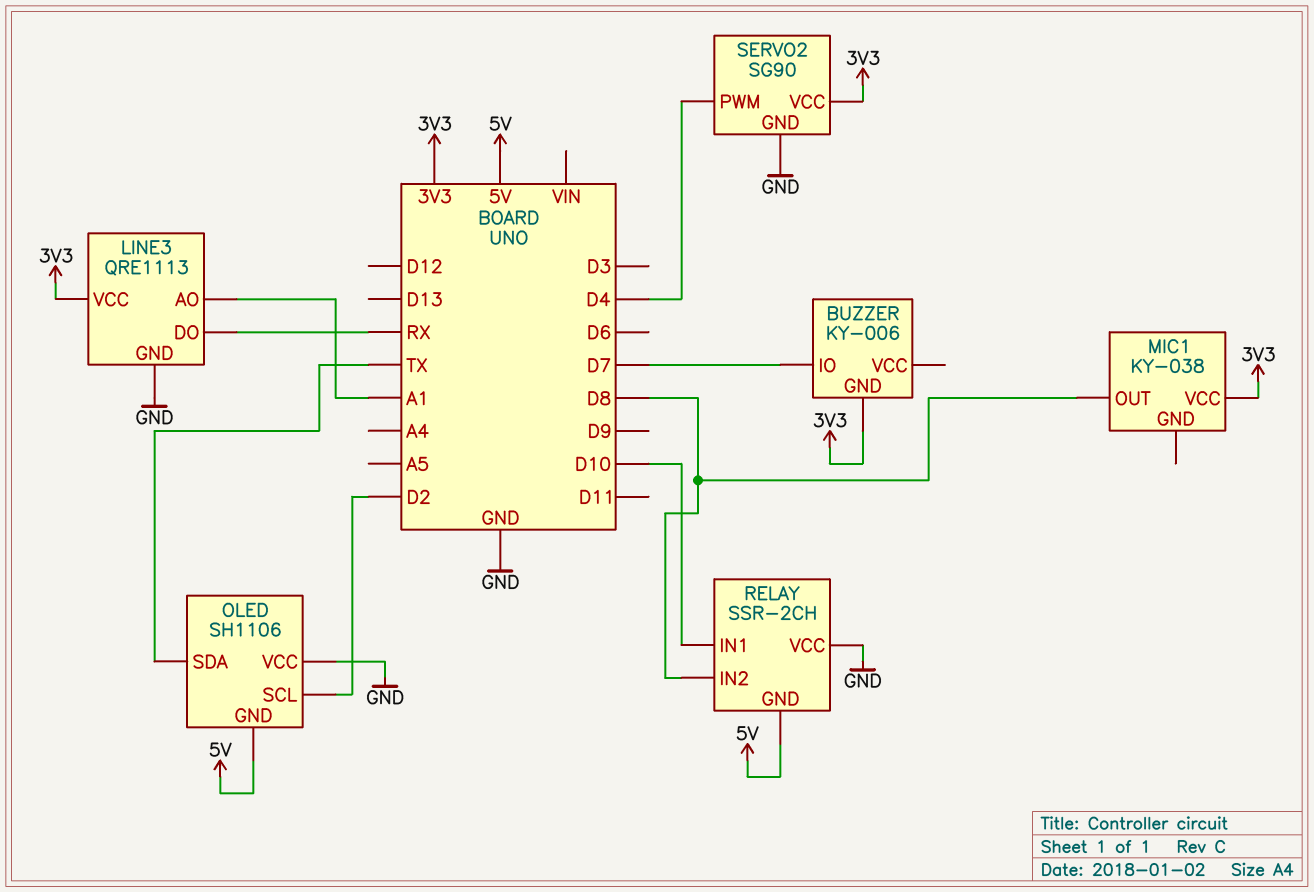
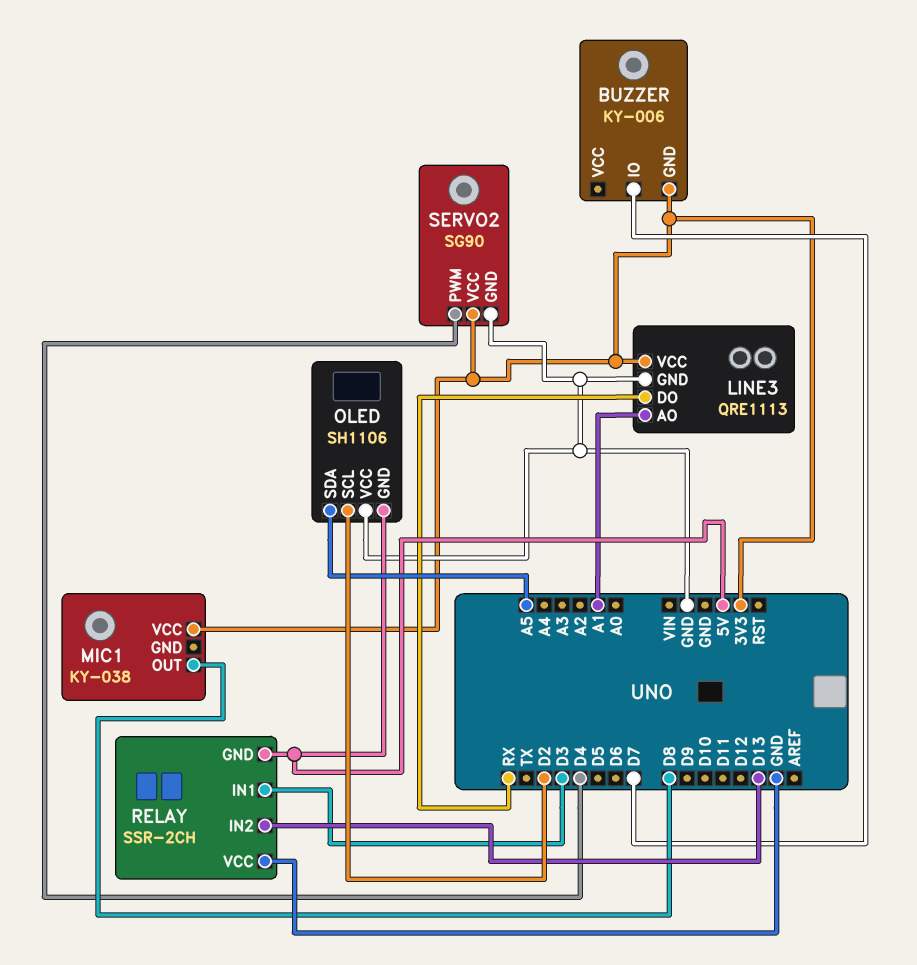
OLED pin SDA: TX -> A5
RELAY pin IN1: D10 -> D3
RELAY pin IN2: D8 -> D13

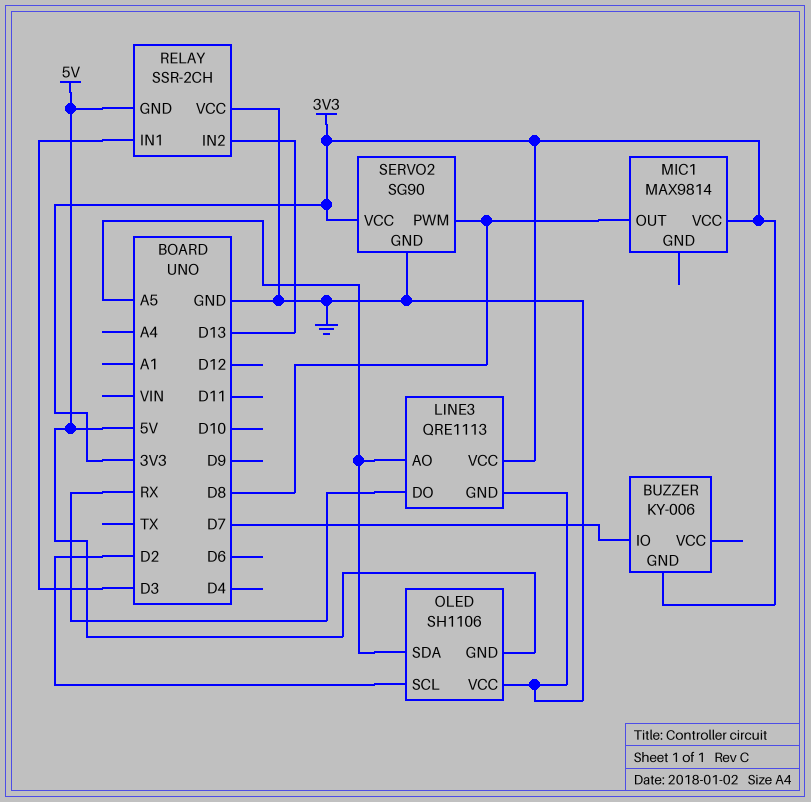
LINE3 pin AO: A1 -> A5
MIC1: KY-038 -> MAX9814
SERVO2 pin PWM: D4 -> D8

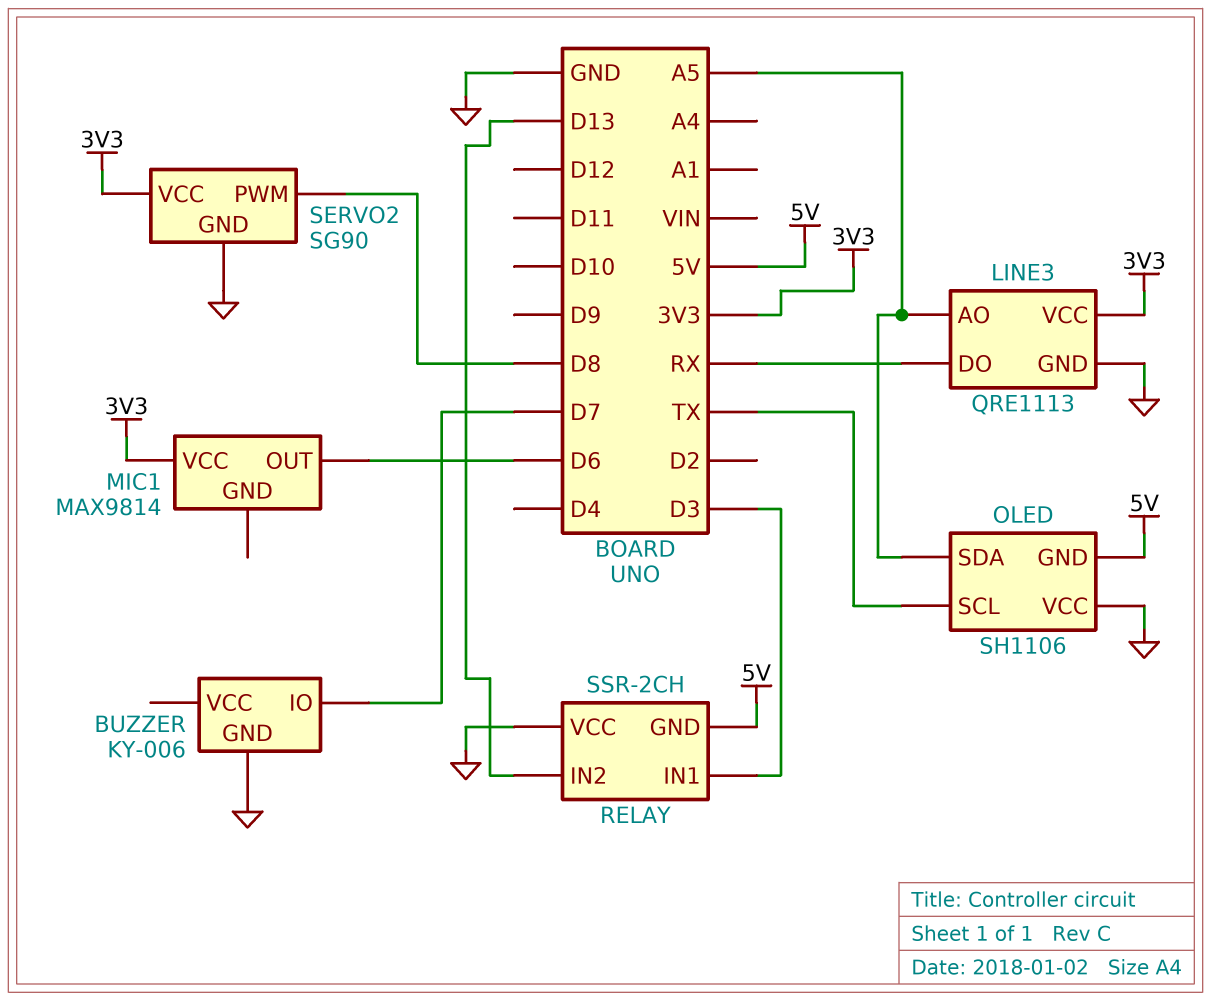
BUZZER pin GND: 3V3 -> GND
MIC1 pin OUT: D8 -> D6
OLED pin SCL: D2 -> TX

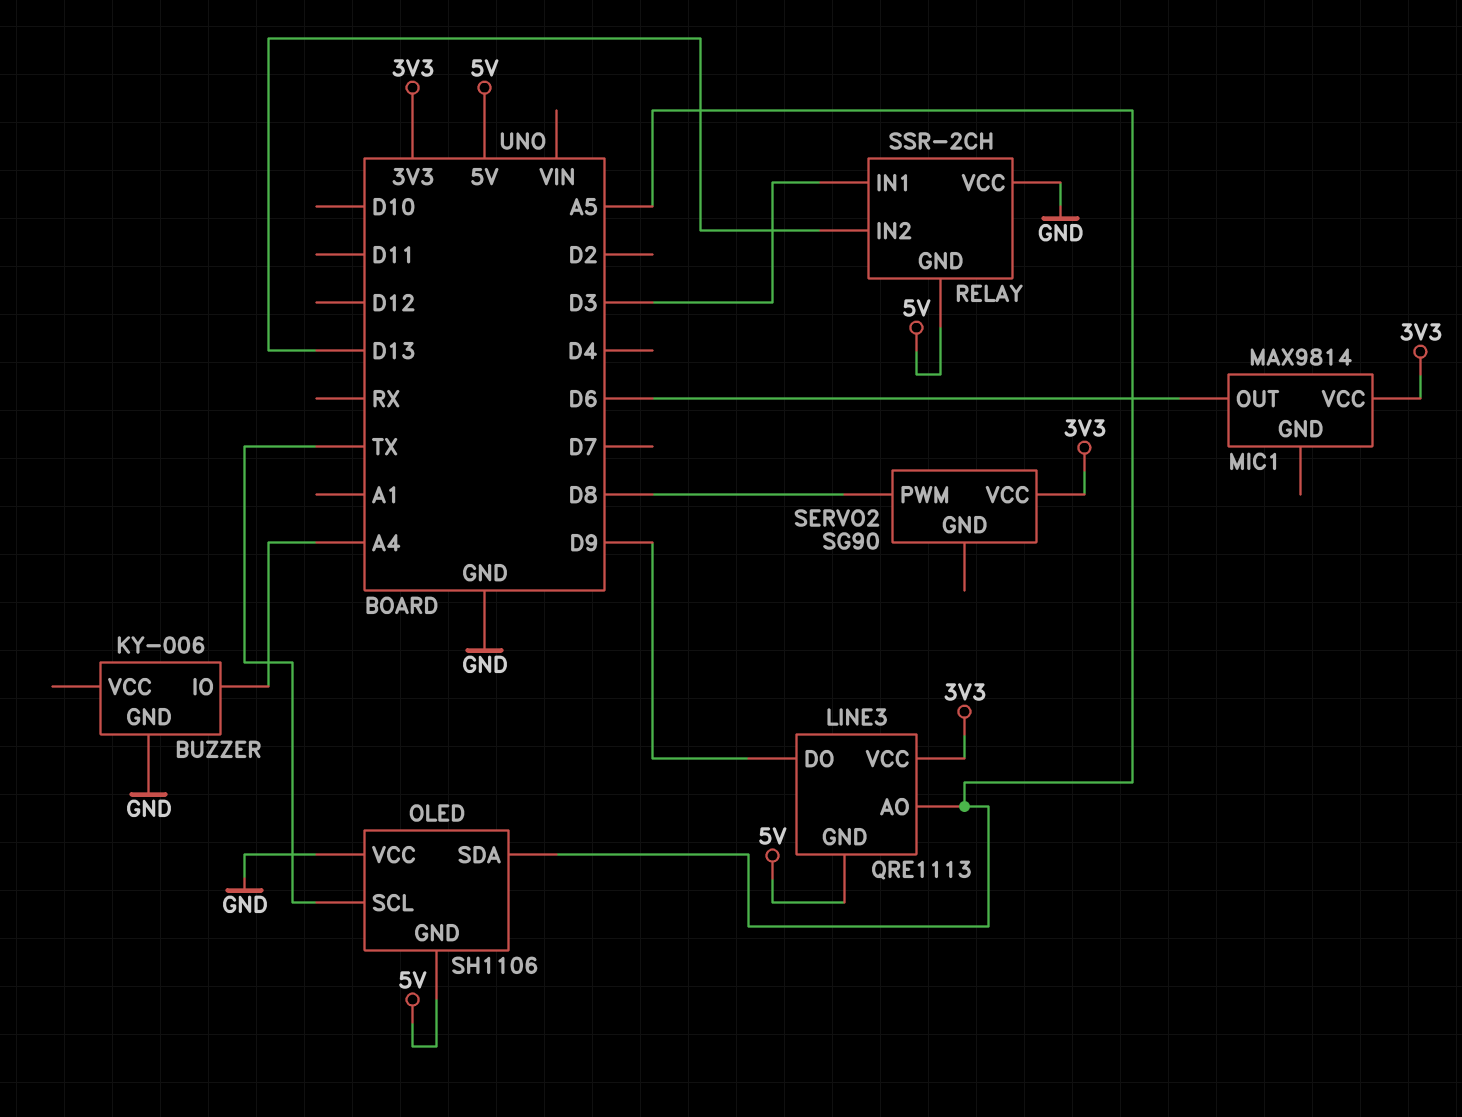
BUZZER pin IO: D7 -> A4
LINE3 pin DO: RX -> D9
LINE3 pin GND: GND -> 5V
SERVO2 pin GND: GND -> none

